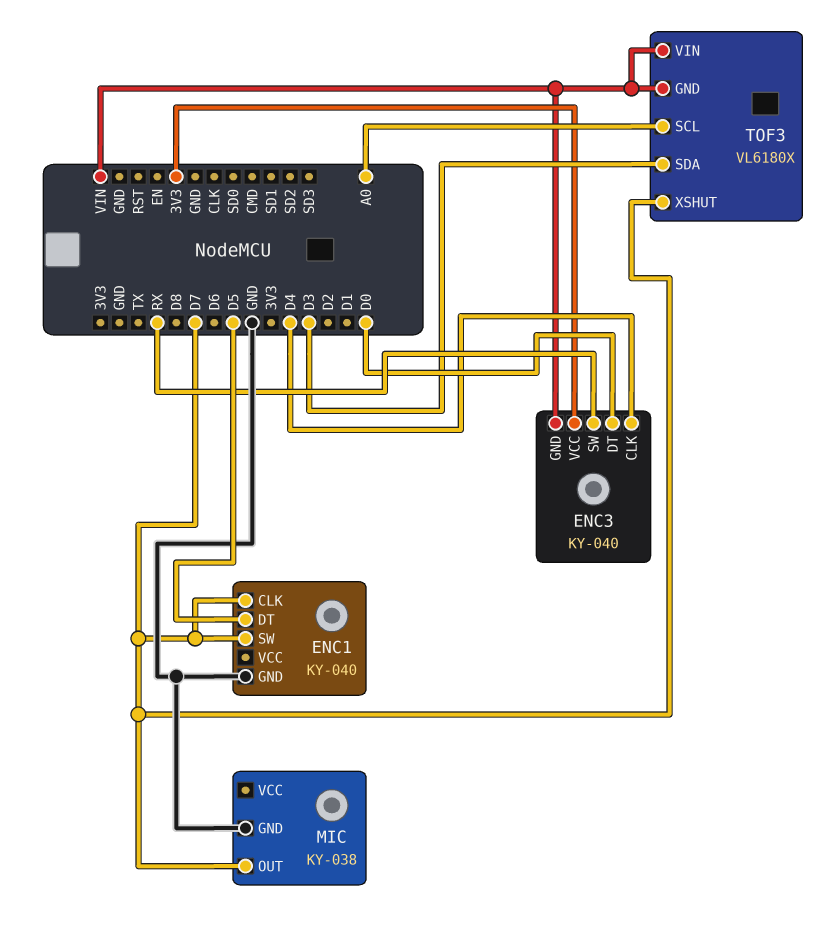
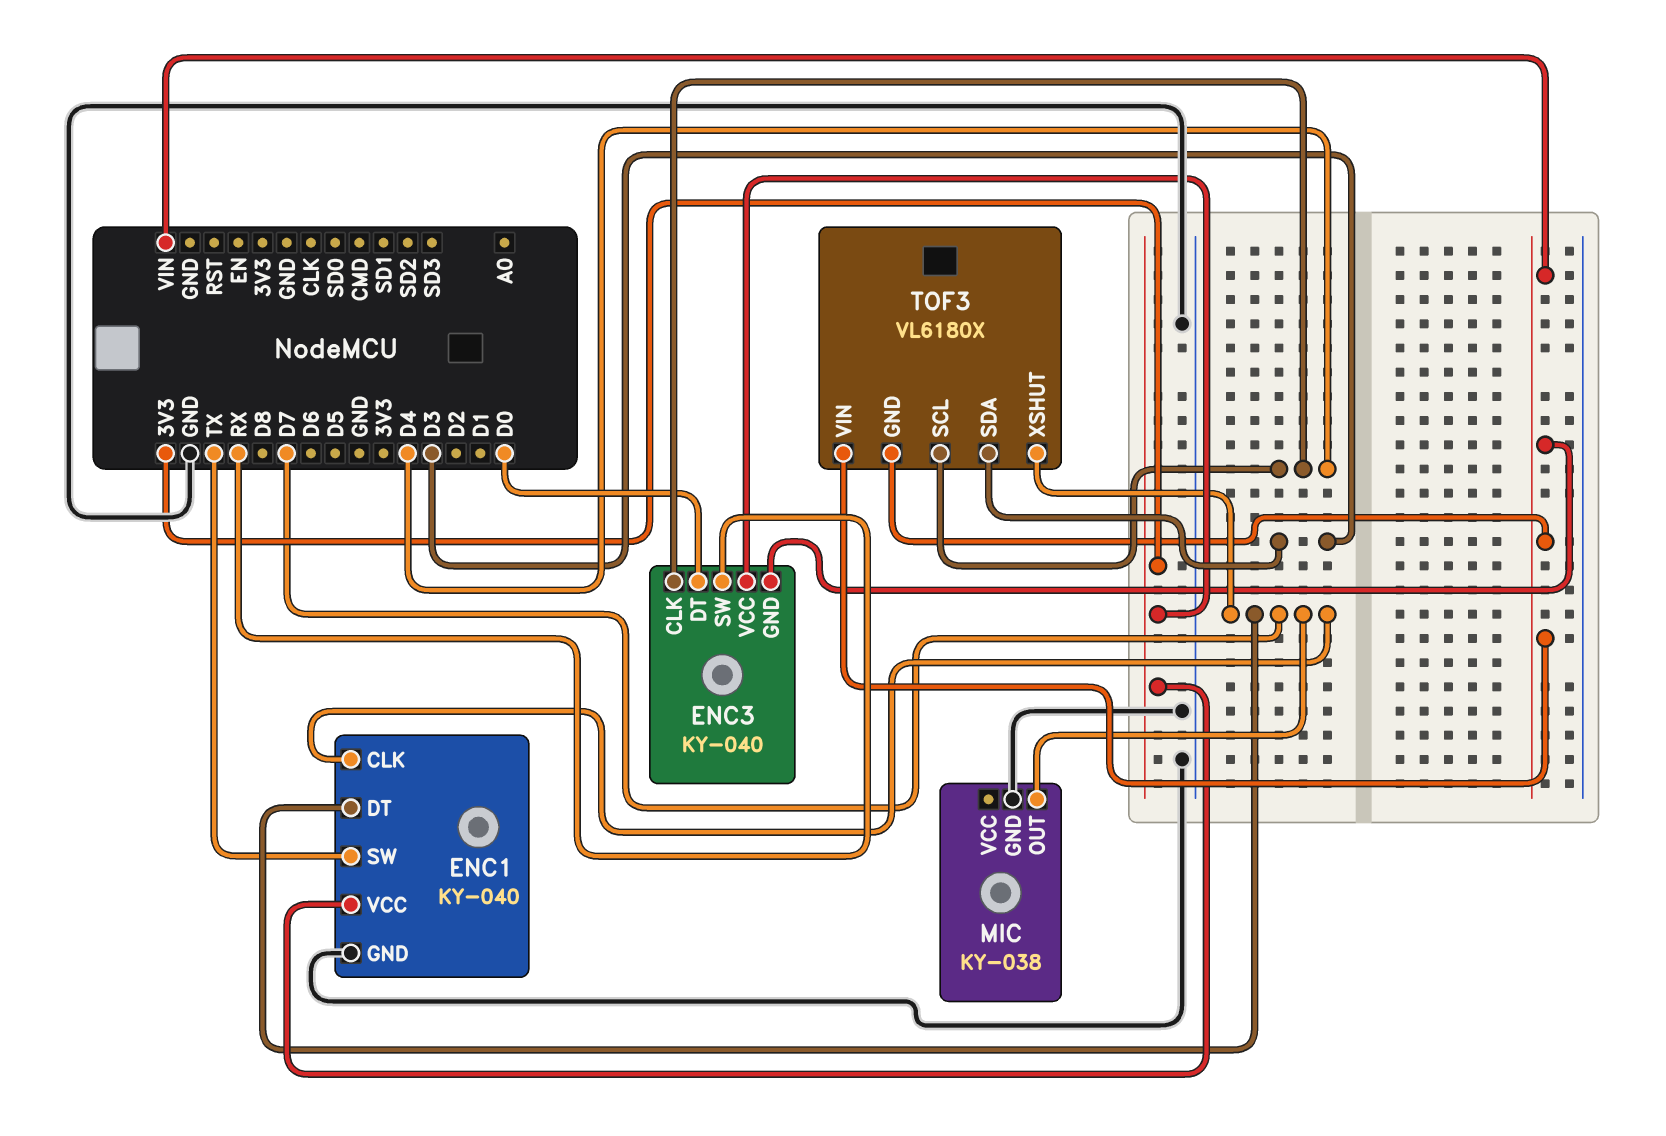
ENC1 pin DT: D5 -> D7
ENC1 pin SW: D7 -> TX
ENC1 pin VCC: none -> 3V3
TOF3 pin SCL: A0 -> D4

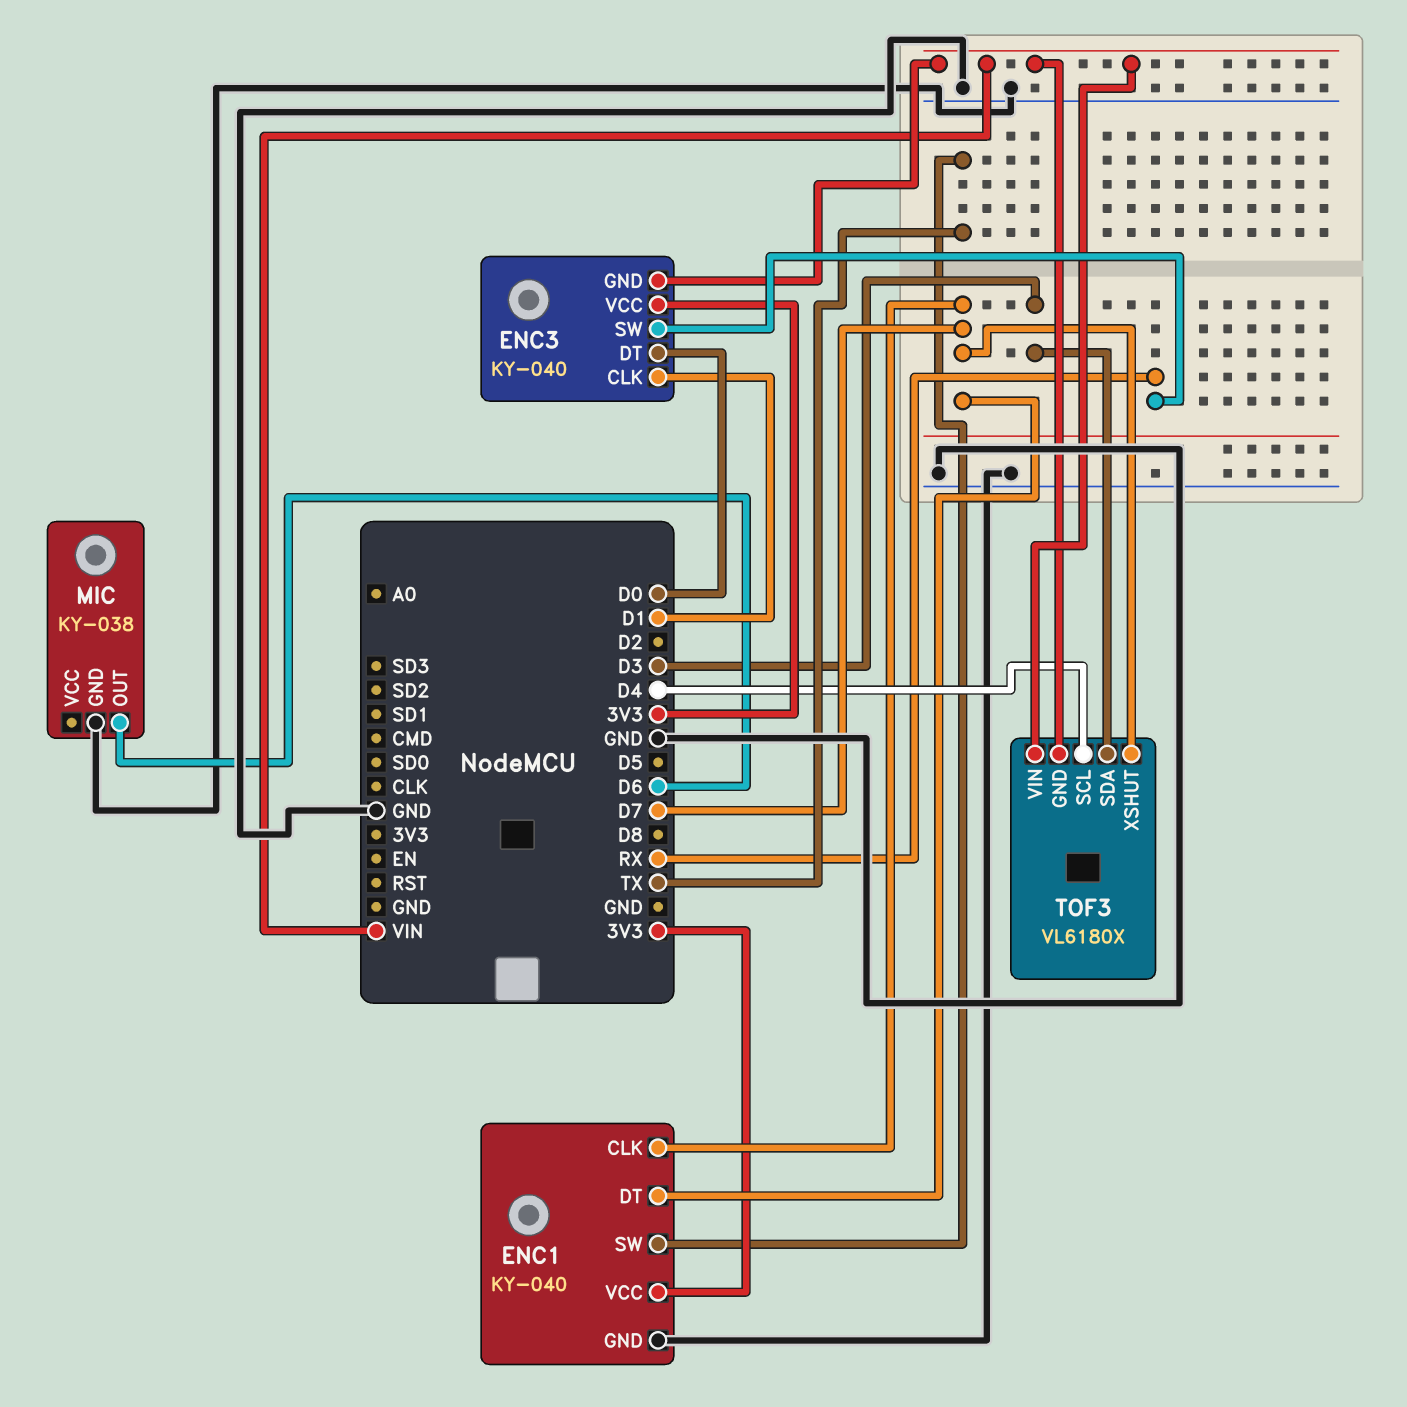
ENC3 pin CLK: D4 -> D1
MIC pin OUT: D7 -> D6

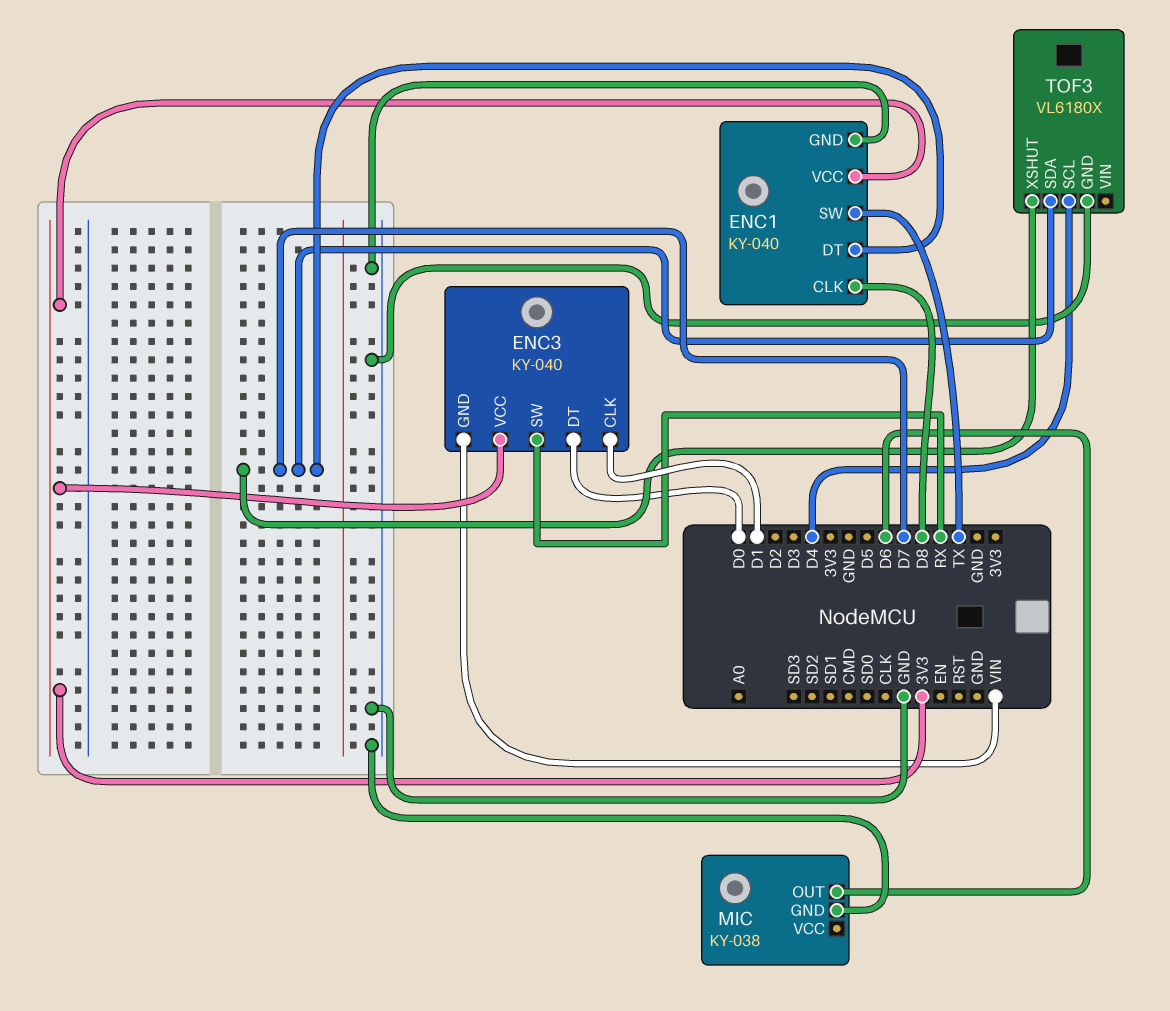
ENC1 pin CLK: D7 -> D8
TOF3 pin GND: VIN -> GND
TOF3 pin SDA: D3 -> D7
TOF3 pin VIN: VIN -> none

